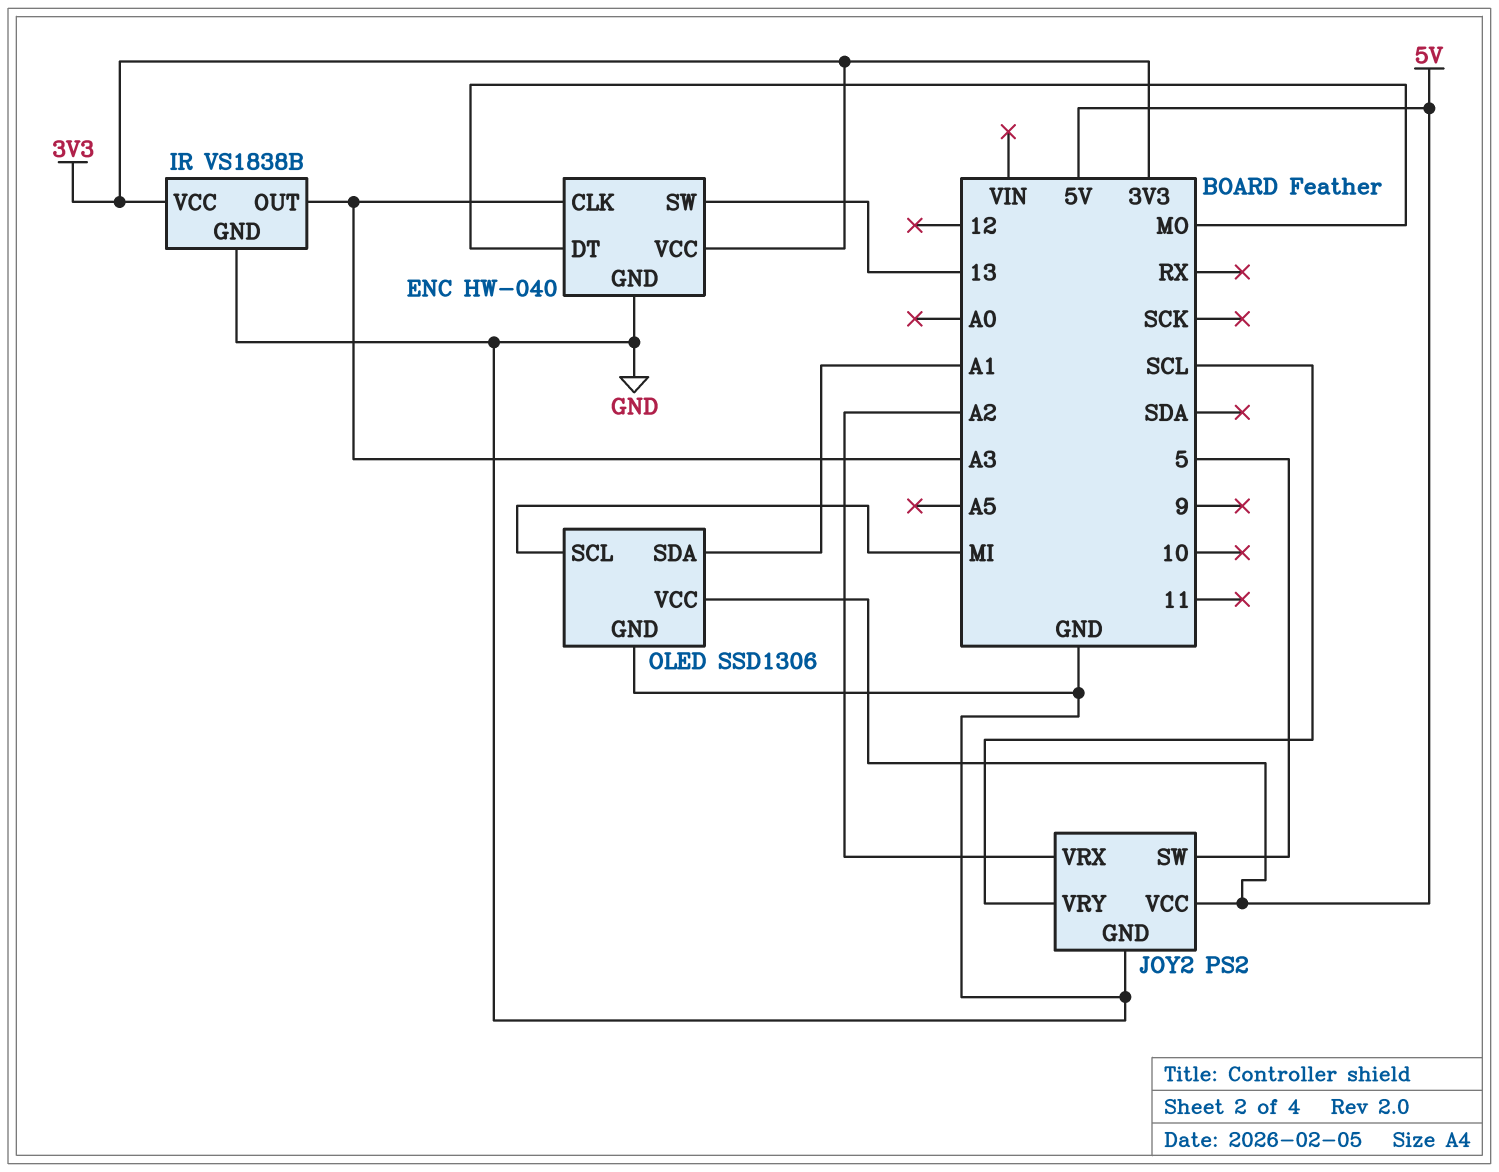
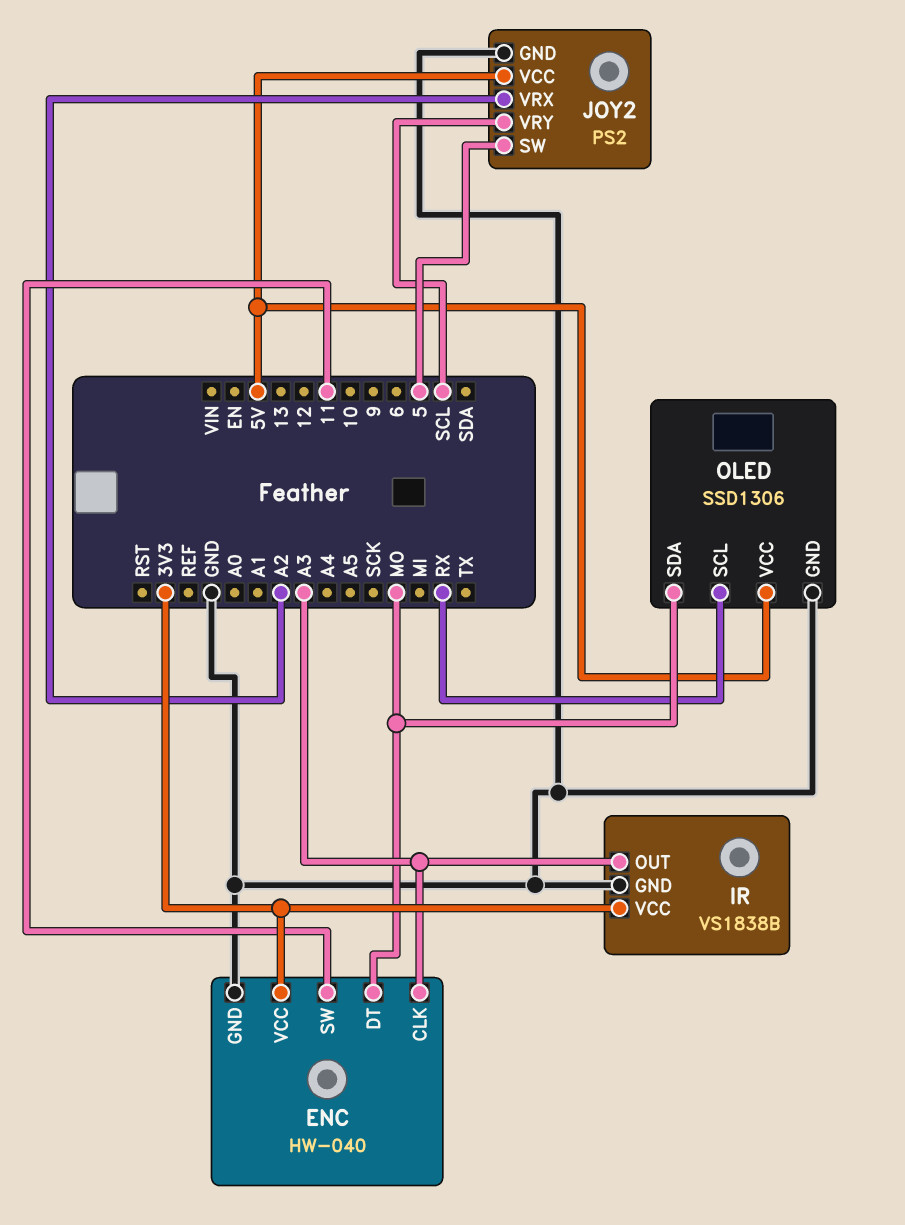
ENC pin SW: 13 -> 11
OLED pin SCL: MI -> RX
OLED pin SDA: A1 -> MO

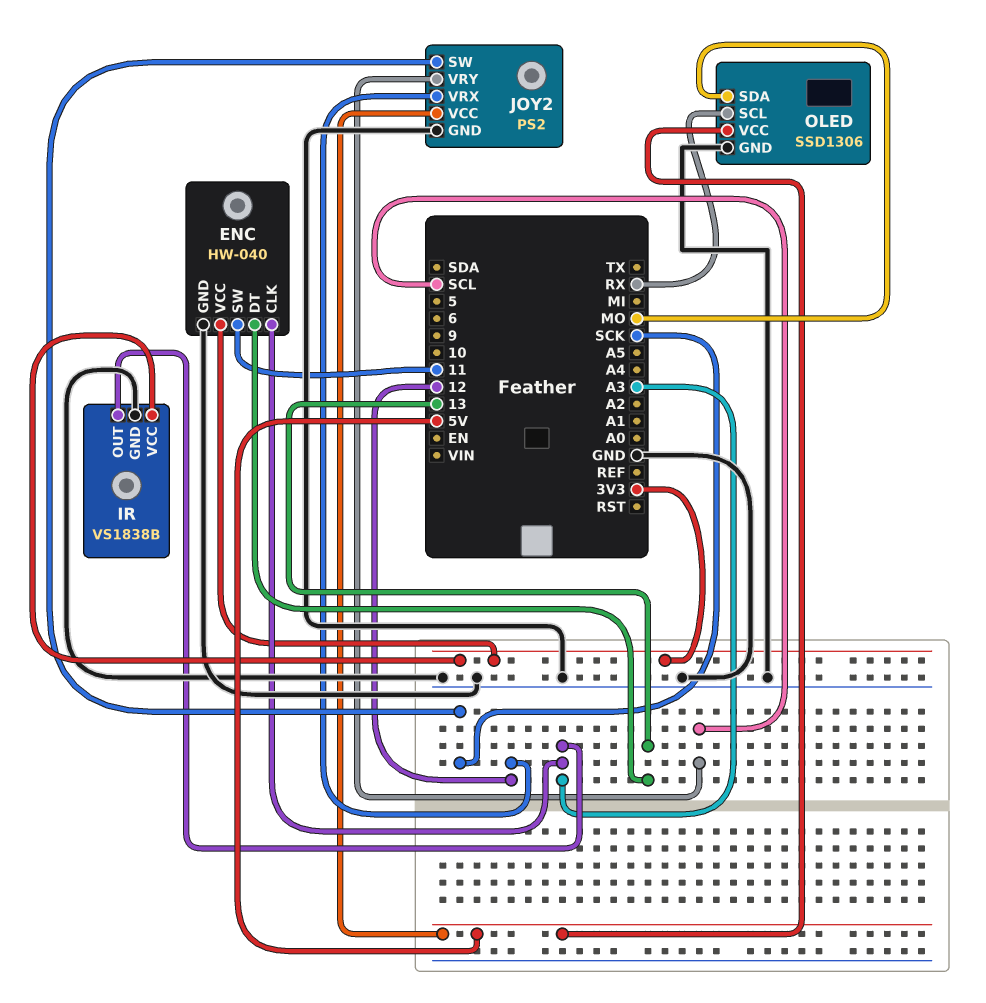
ENC pin DT: MO -> 13
JOY2 pin SW: 5 -> SCK
JOY2 pin VRX: A2 -> 12

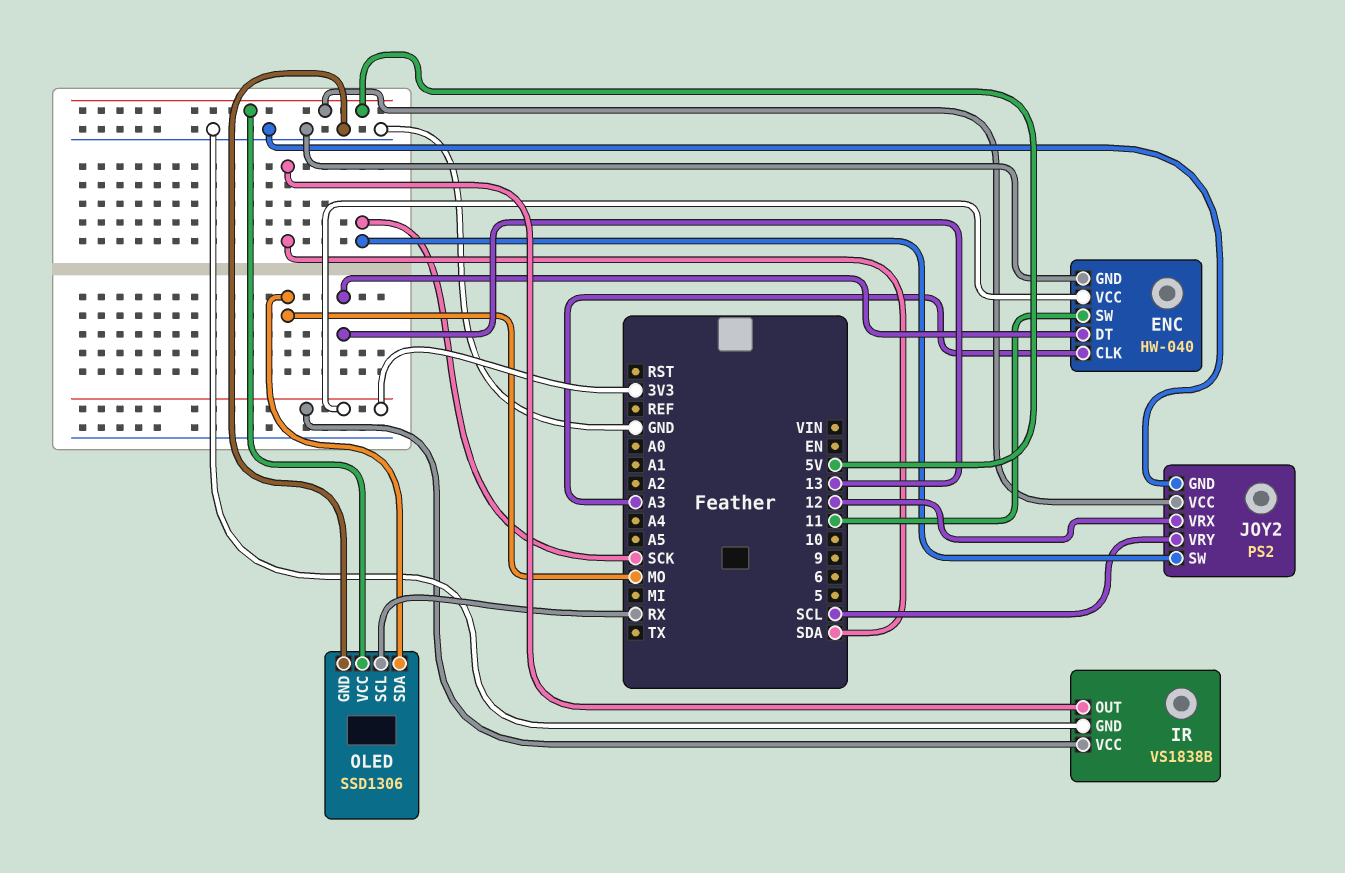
IR pin OUT: A3 -> SDA

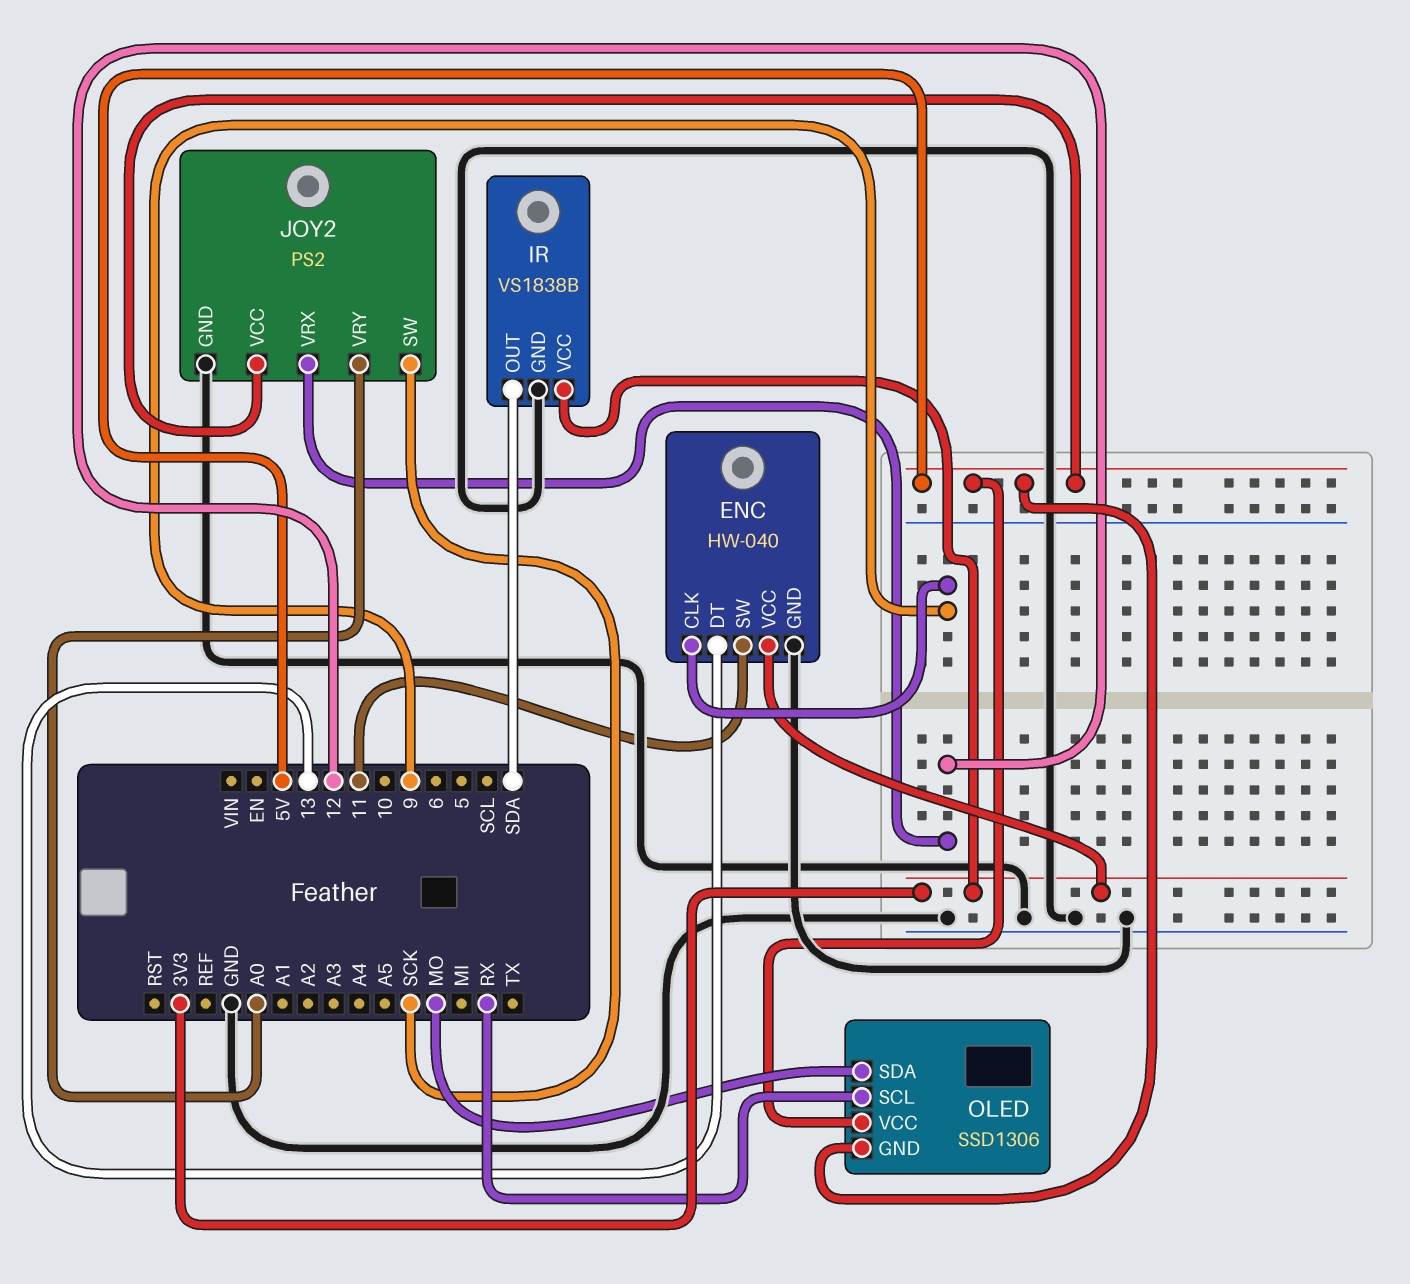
ENC pin CLK: A3 -> 9
JOY2 pin VRY: SCL -> A0
OLED pin GND: GND -> 5V

